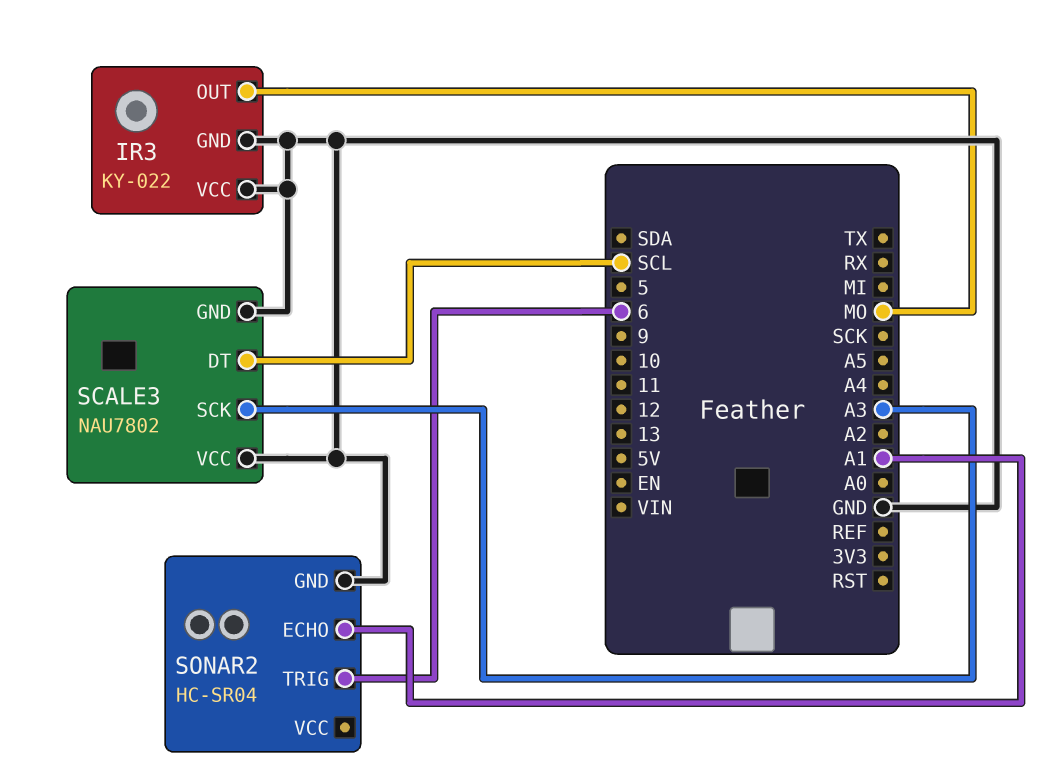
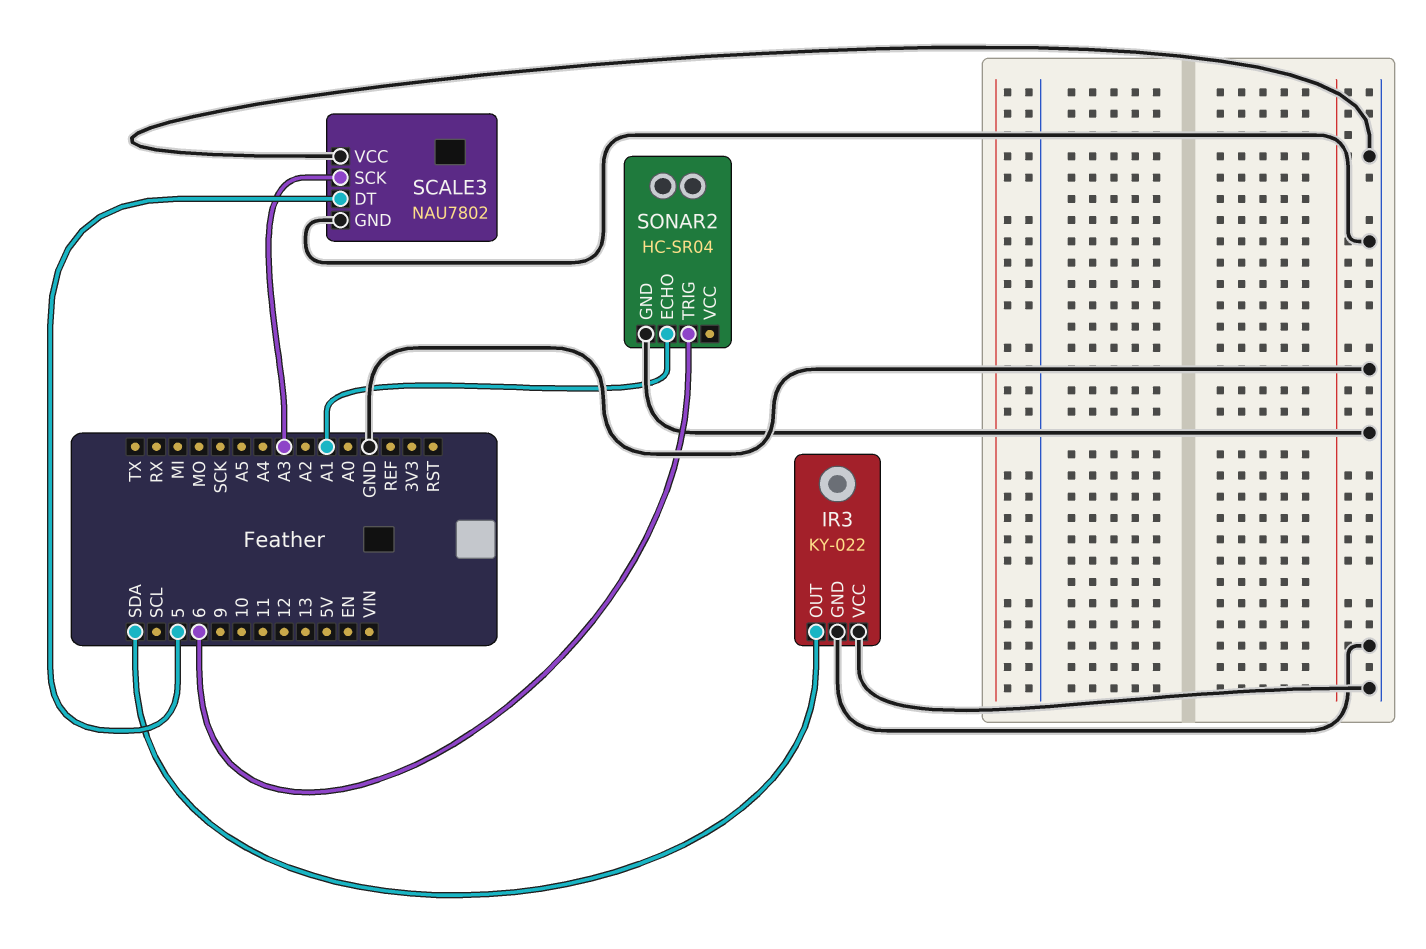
IR3 pin OUT: MO -> SDA
SCALE3 pin DT: SCL -> 5

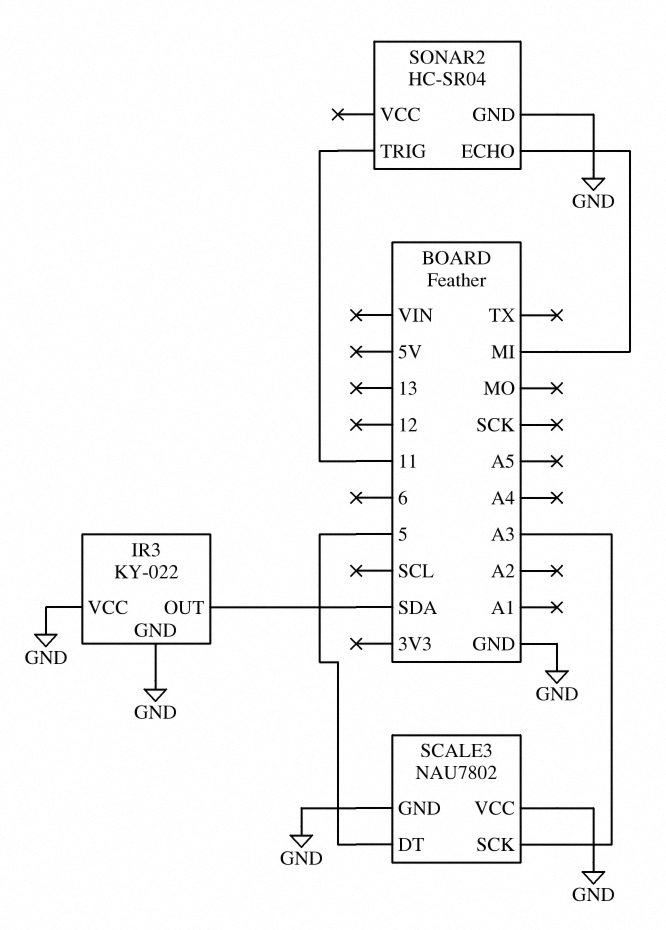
SONAR2 pin ECHO: A1 -> MI
SONAR2 pin TRIG: 6 -> 11

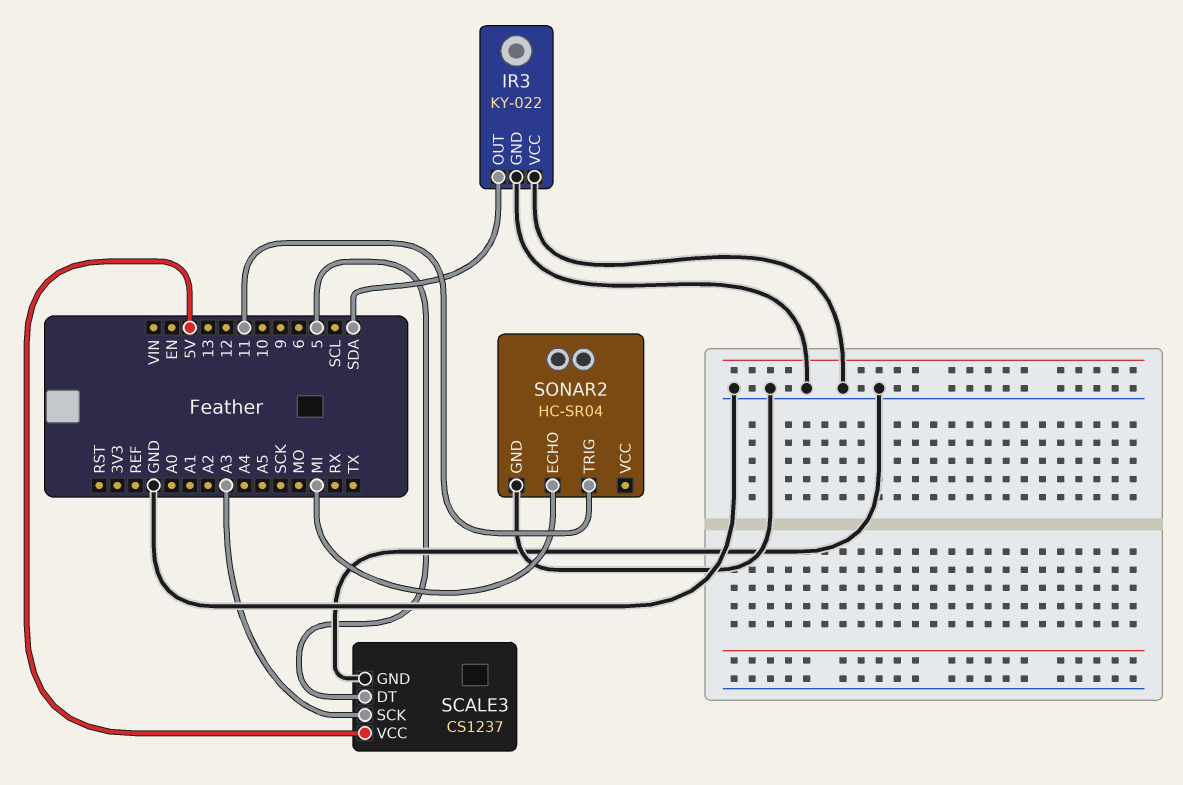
SCALE3: NAU7802 -> CS1237
SCALE3 pin VCC: GND -> 5V

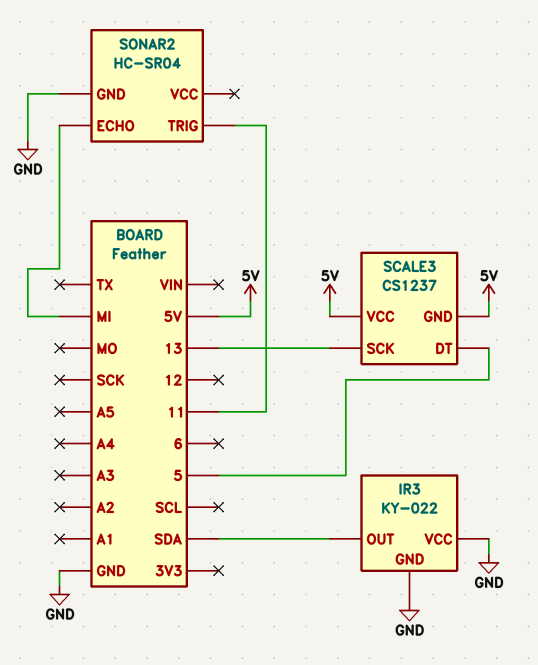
SCALE3 pin GND: GND -> 5V
SCALE3 pin SCK: A3 -> 13

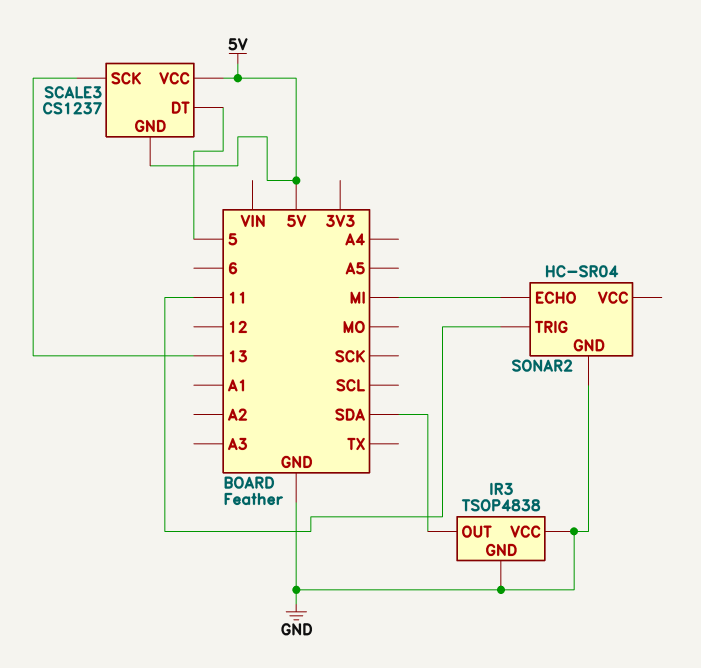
IR3: KY-022 -> TSOP4838

